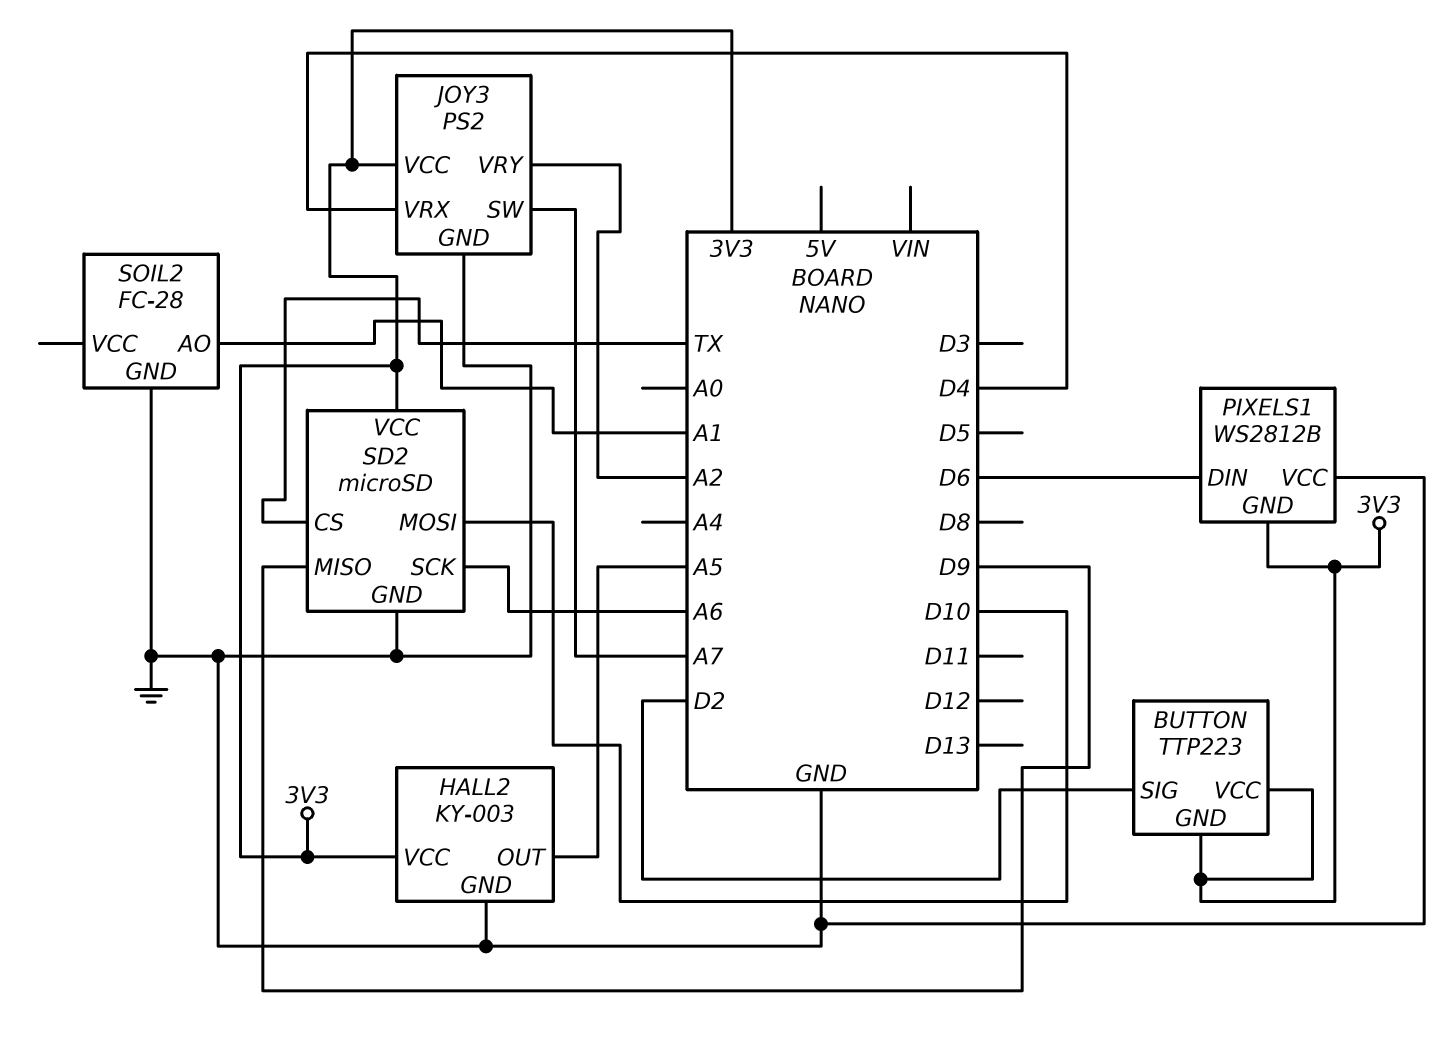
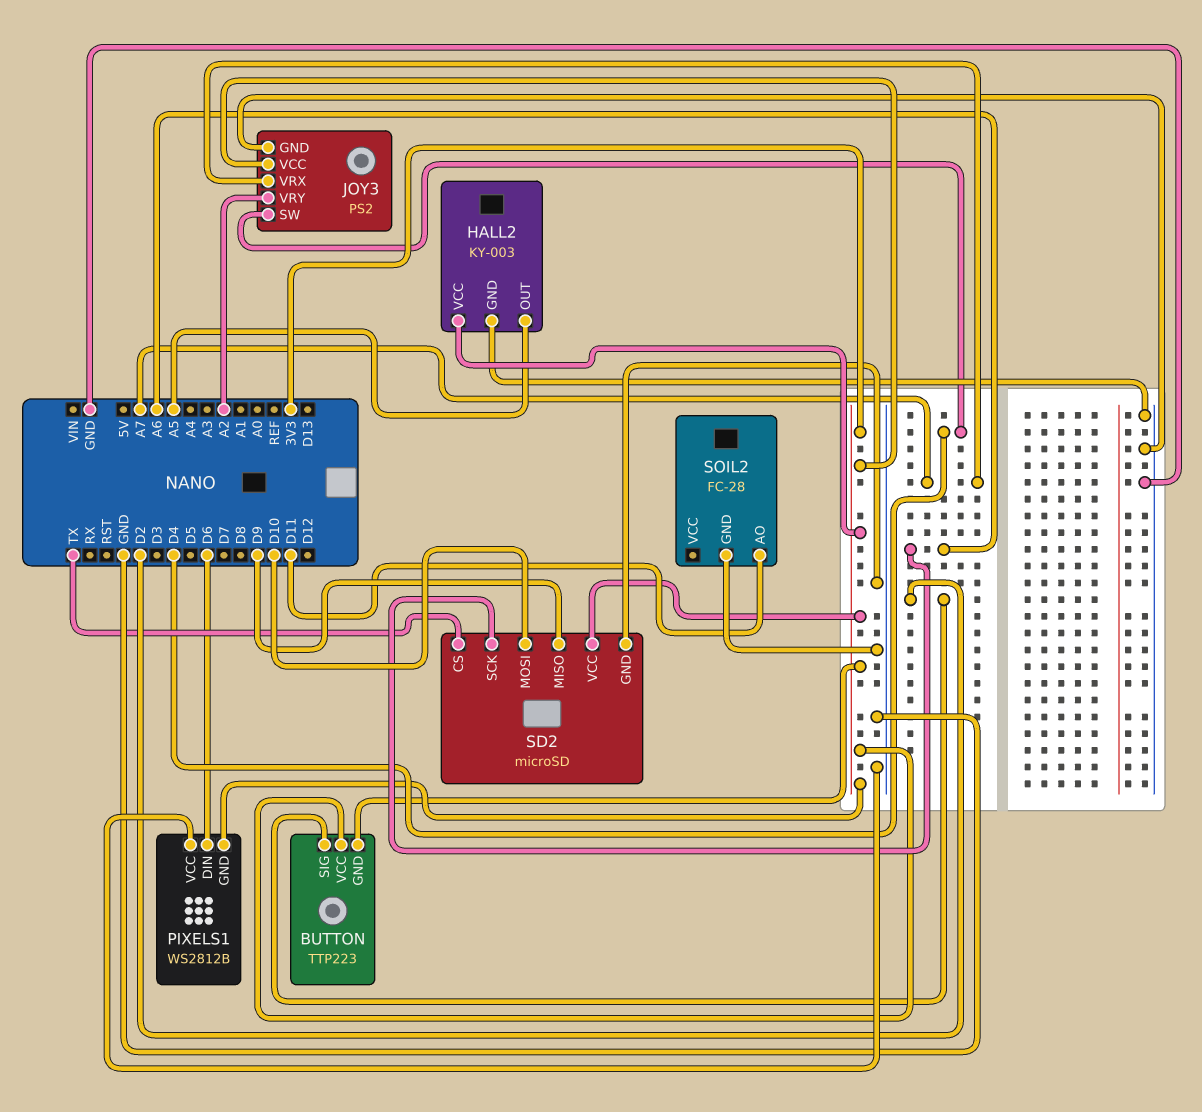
JOY3 pin SW: A7 -> D4
JOY3 pin VRX: D4 -> A7
SOIL2 pin AO: A1 -> D11

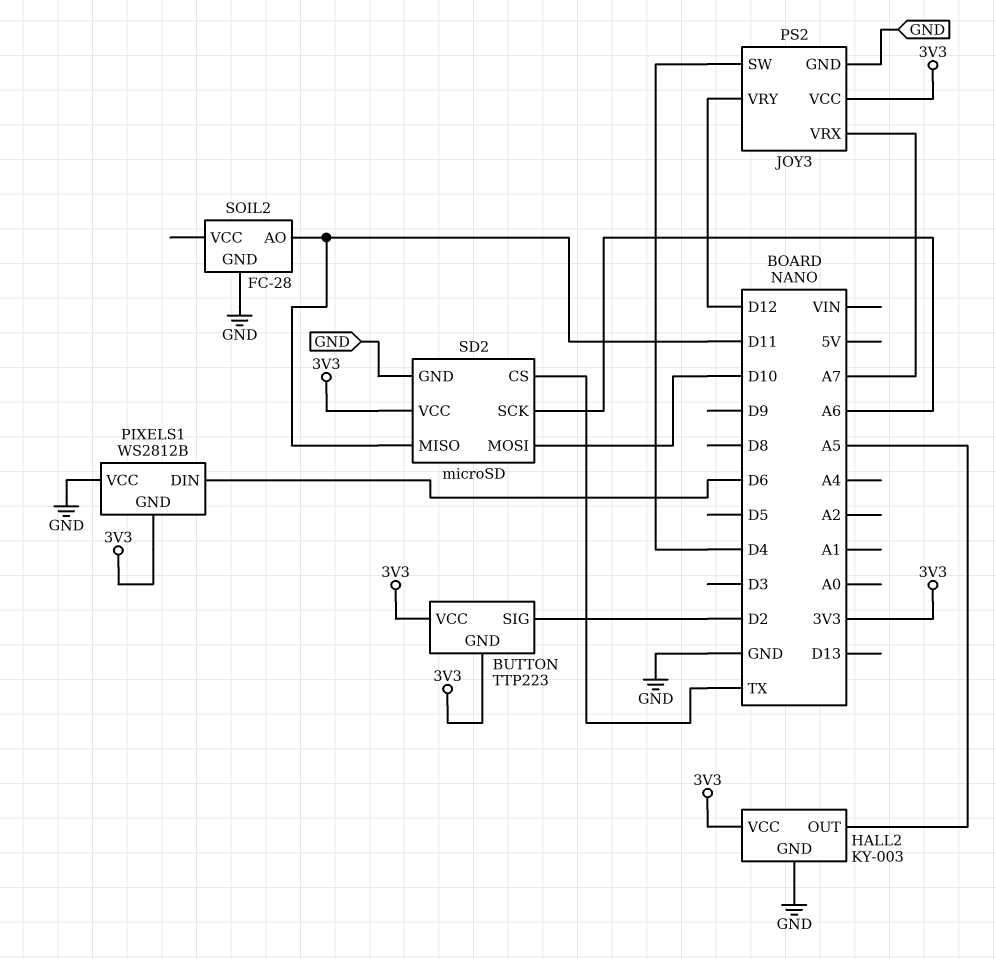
JOY3 pin VRY: A2 -> D12
SD2 pin MISO: D9 -> D11

